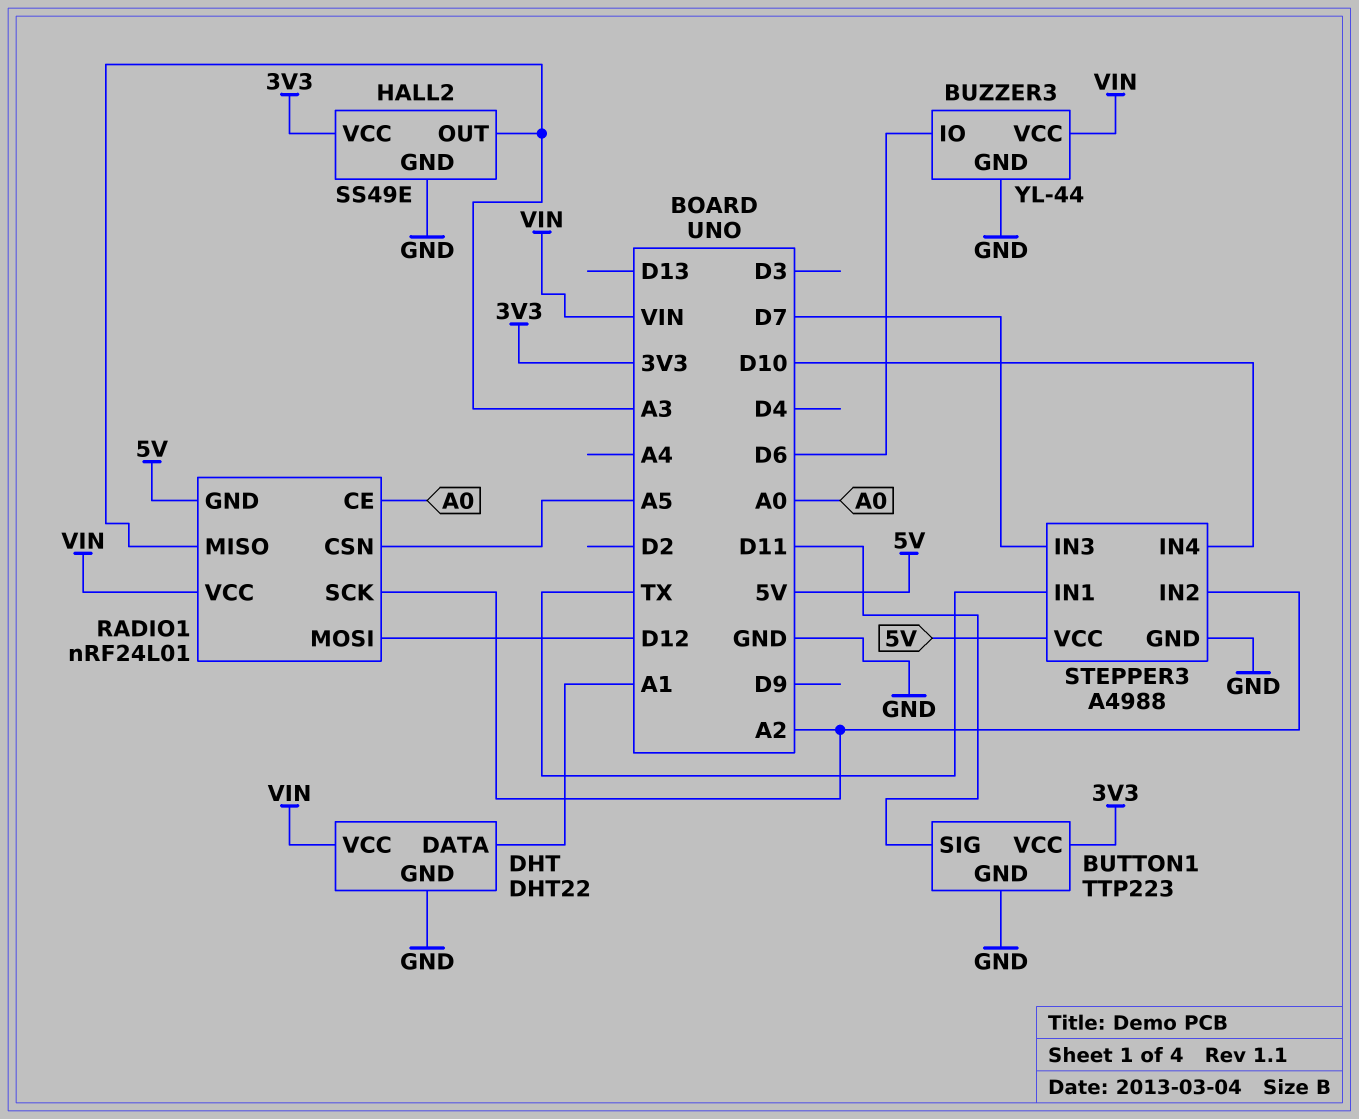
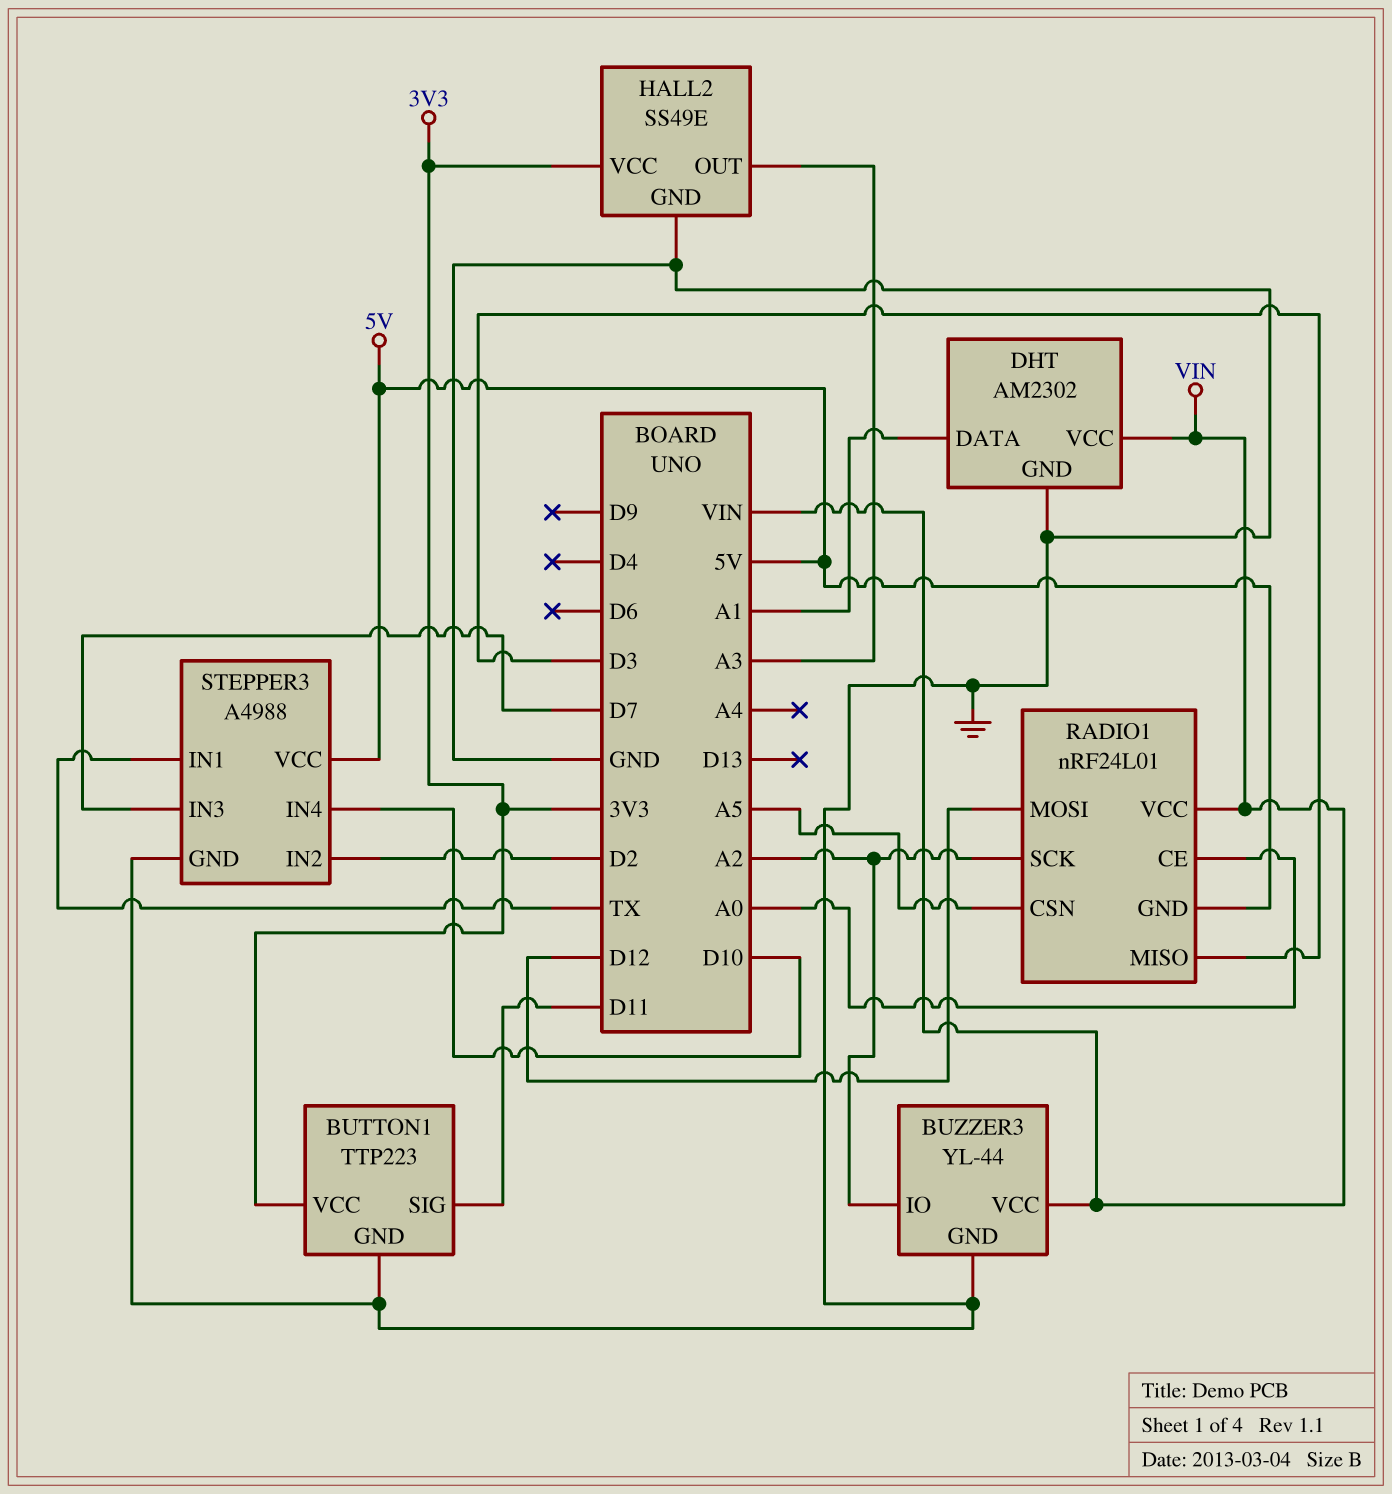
BUZZER3 pin IO: D6 -> A2
DHT: DHT22 -> AM2302
RADIO1 pin MISO: A3 -> D3
STEPPER3 pin IN2: A2 -> D2

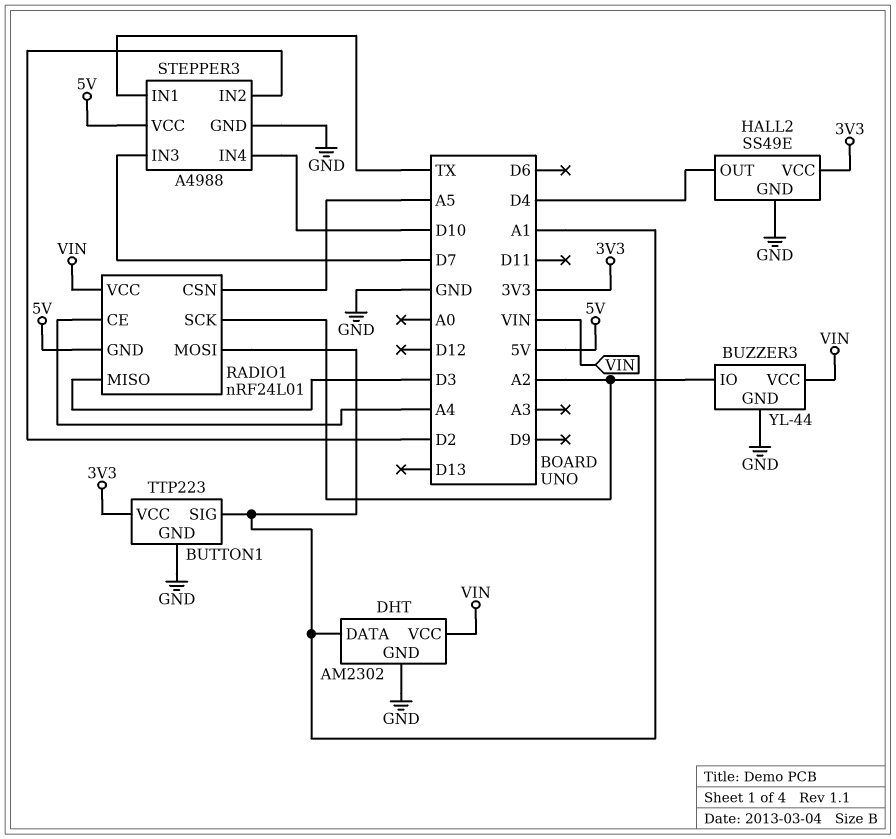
BUTTON1 pin SIG: D11 -> A1
HALL2 pin OUT: A3 -> D4
RADIO1 pin CE: A0 -> A4
RADIO1 pin MOSI: D12 -> A1

